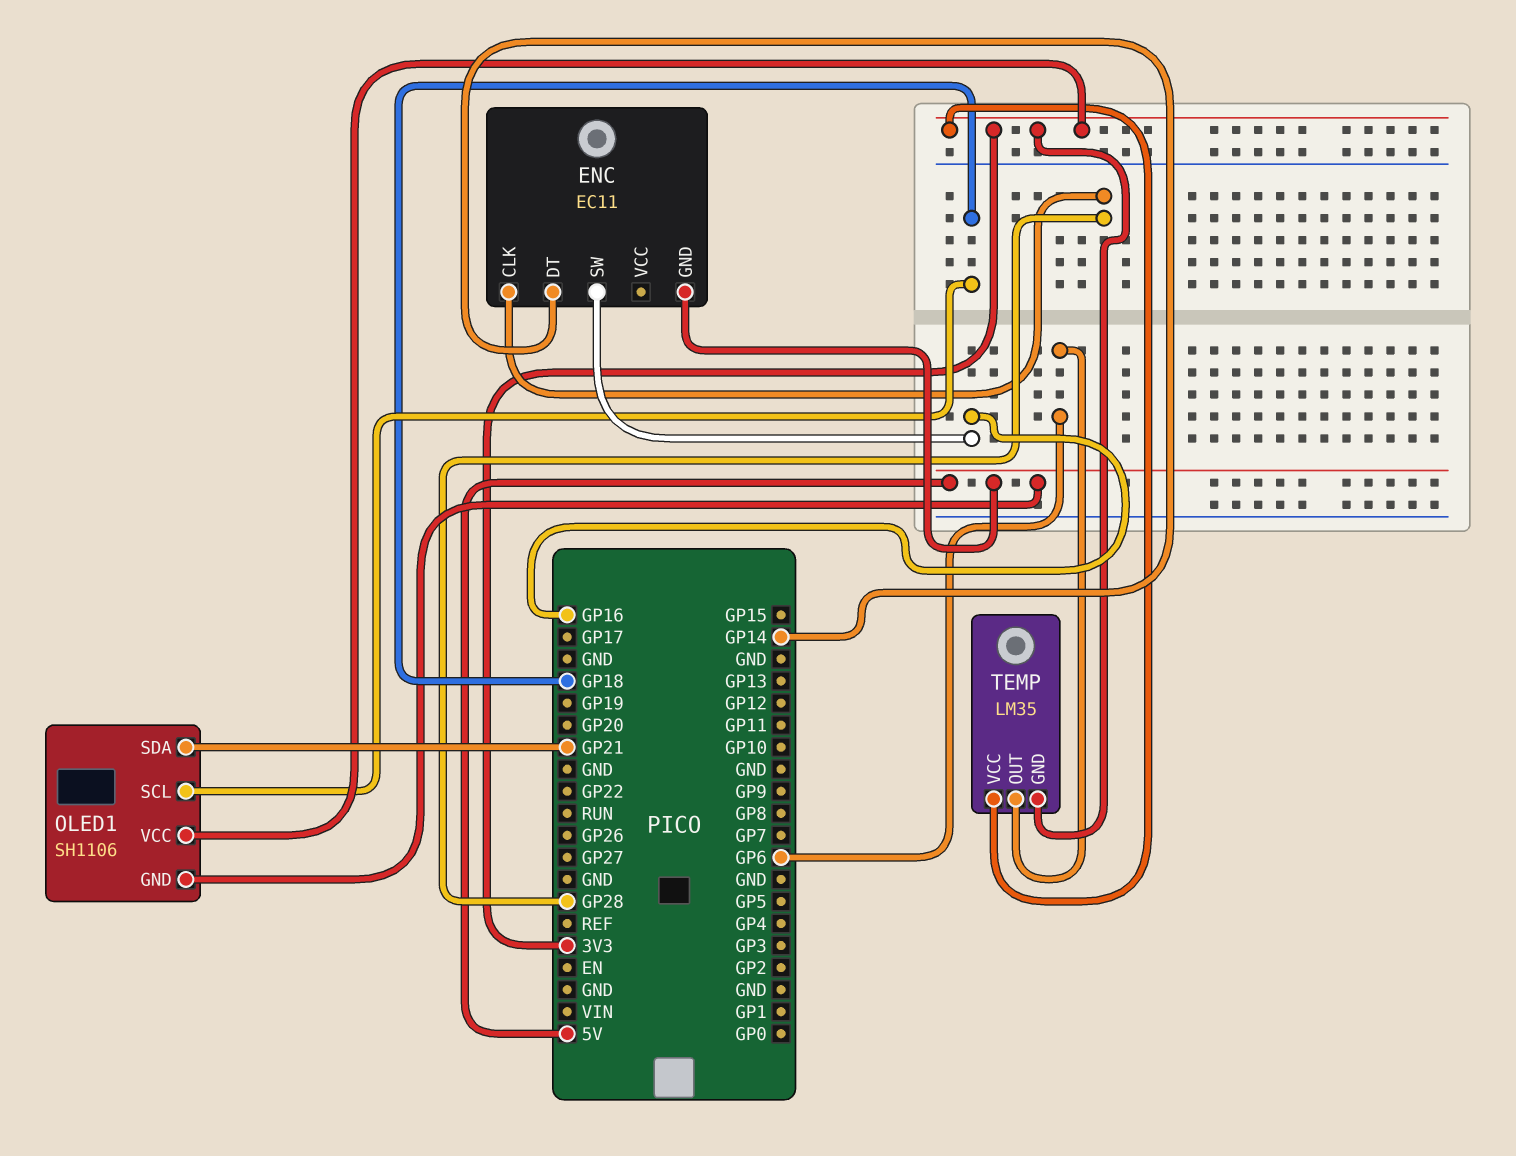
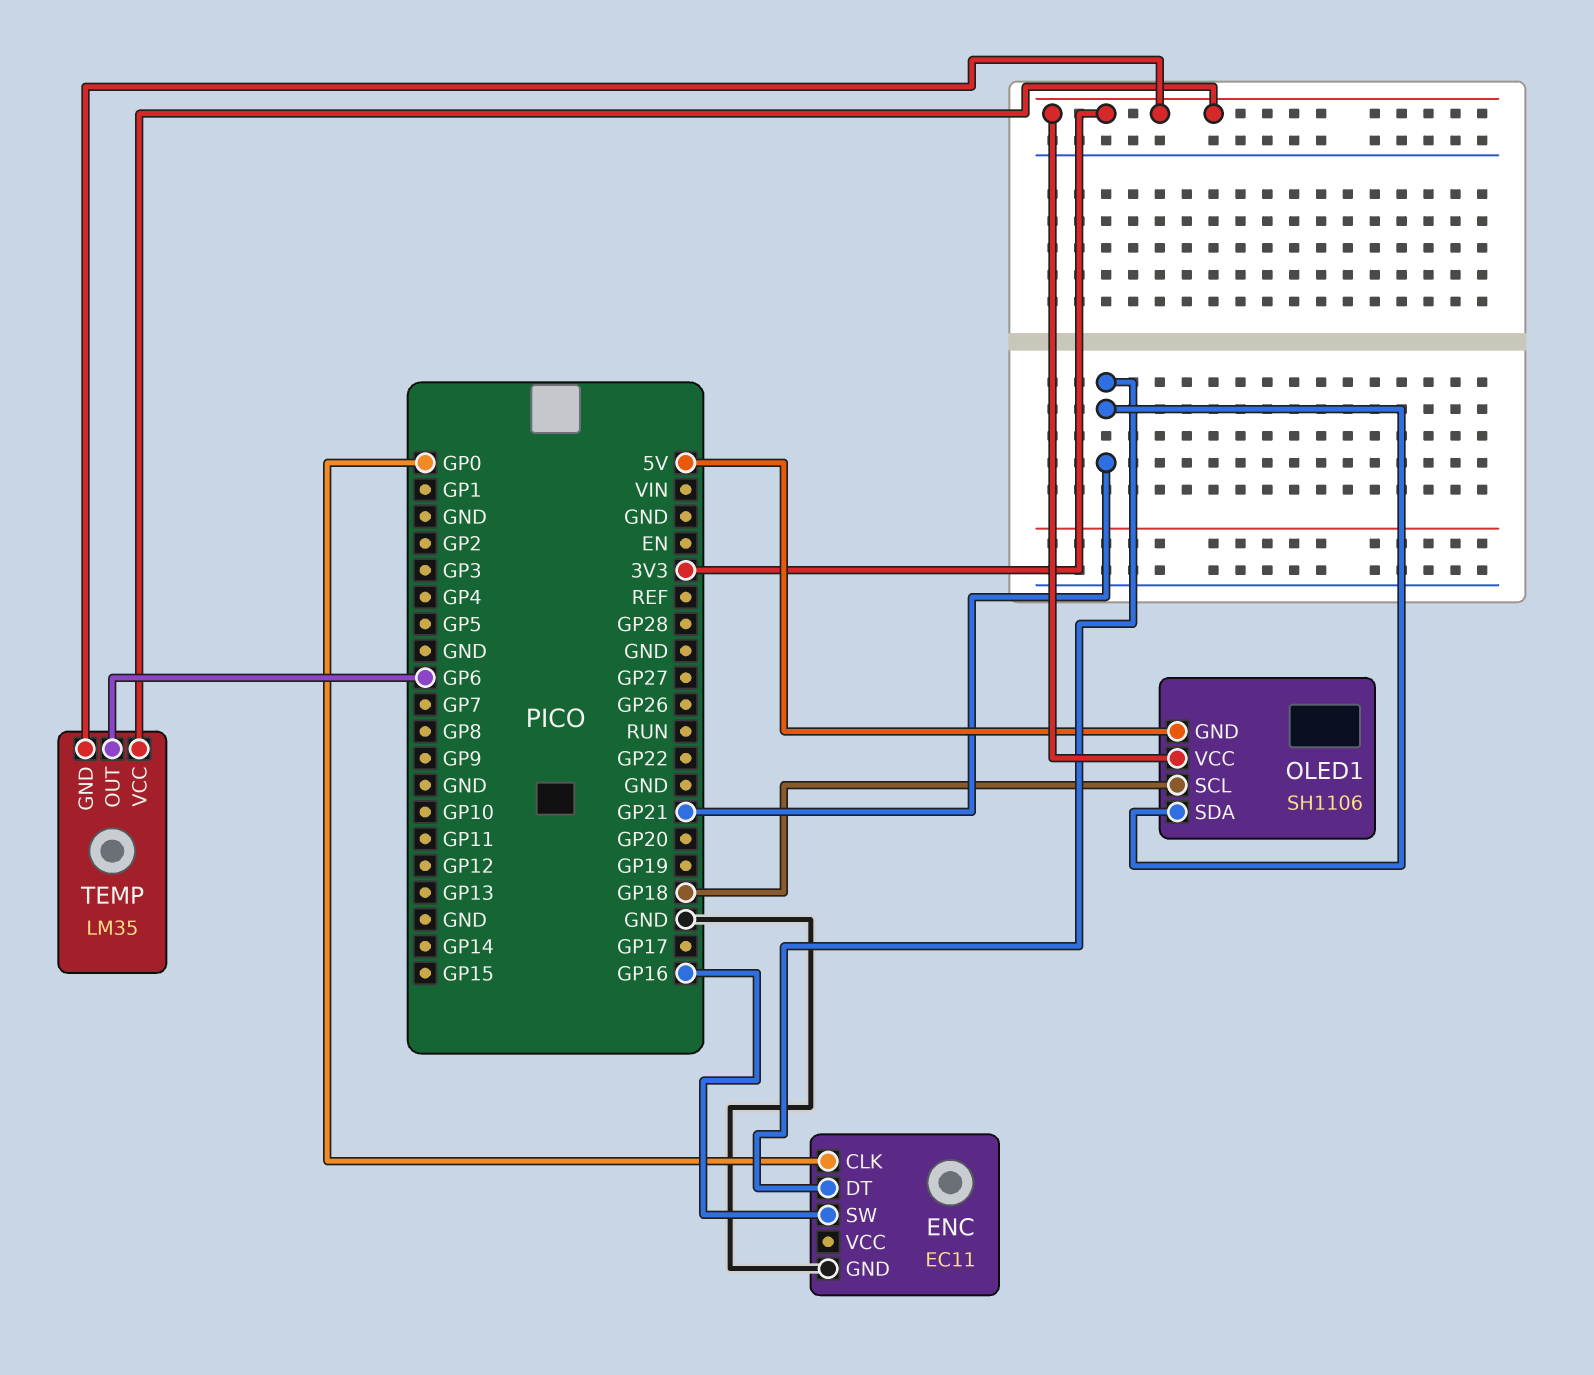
ENC pin CLK: GP28 -> GP0
ENC pin DT: GP14 -> GP21
ENC pin GND: 5V -> GND

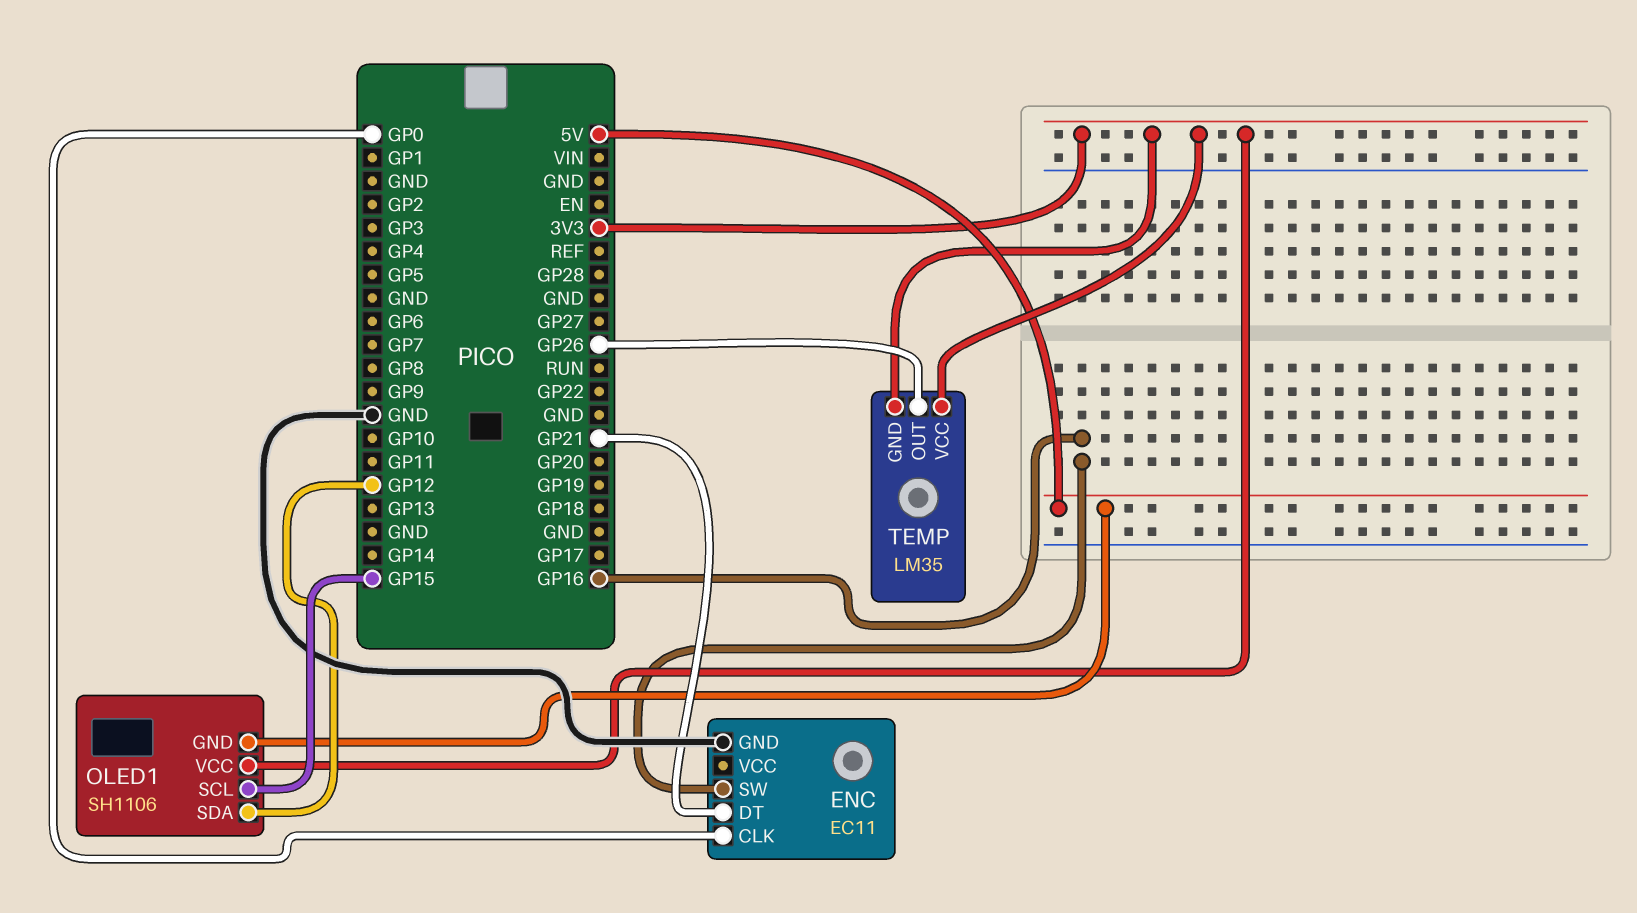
OLED1 pin SCL: GP18 -> GP15
OLED1 pin SDA: GP21 -> GP12
TEMP pin OUT: GP6 -> GP26

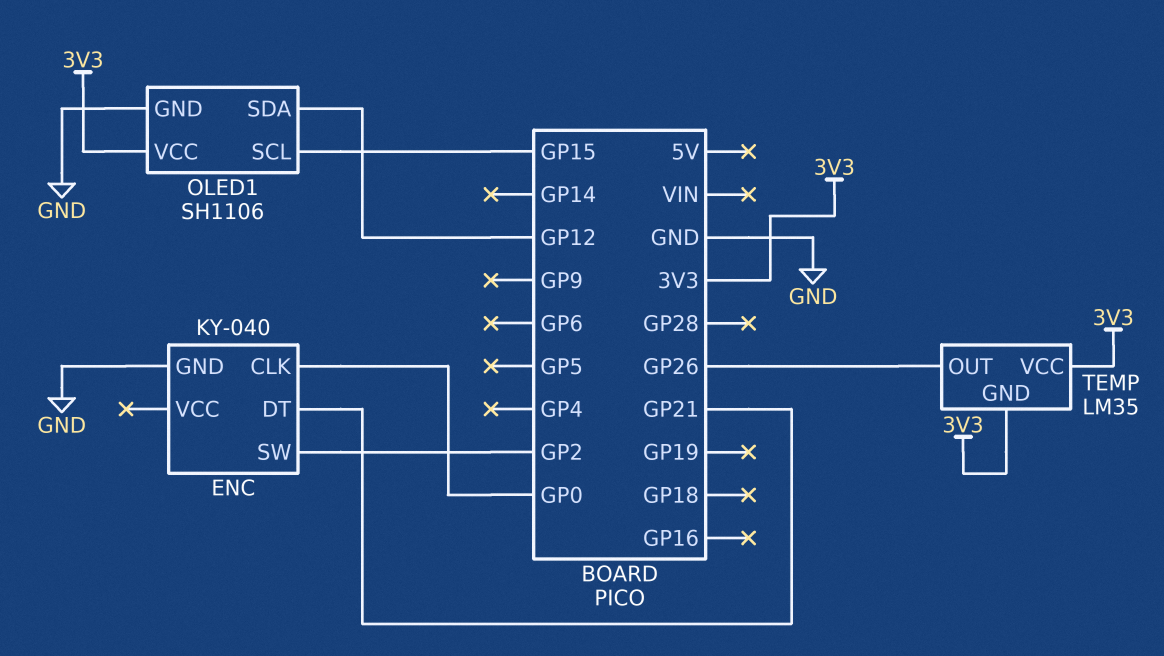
ENC: EC11 -> KY-040
ENC pin SW: GP16 -> GP2
OLED1 pin GND: 5V -> GND

